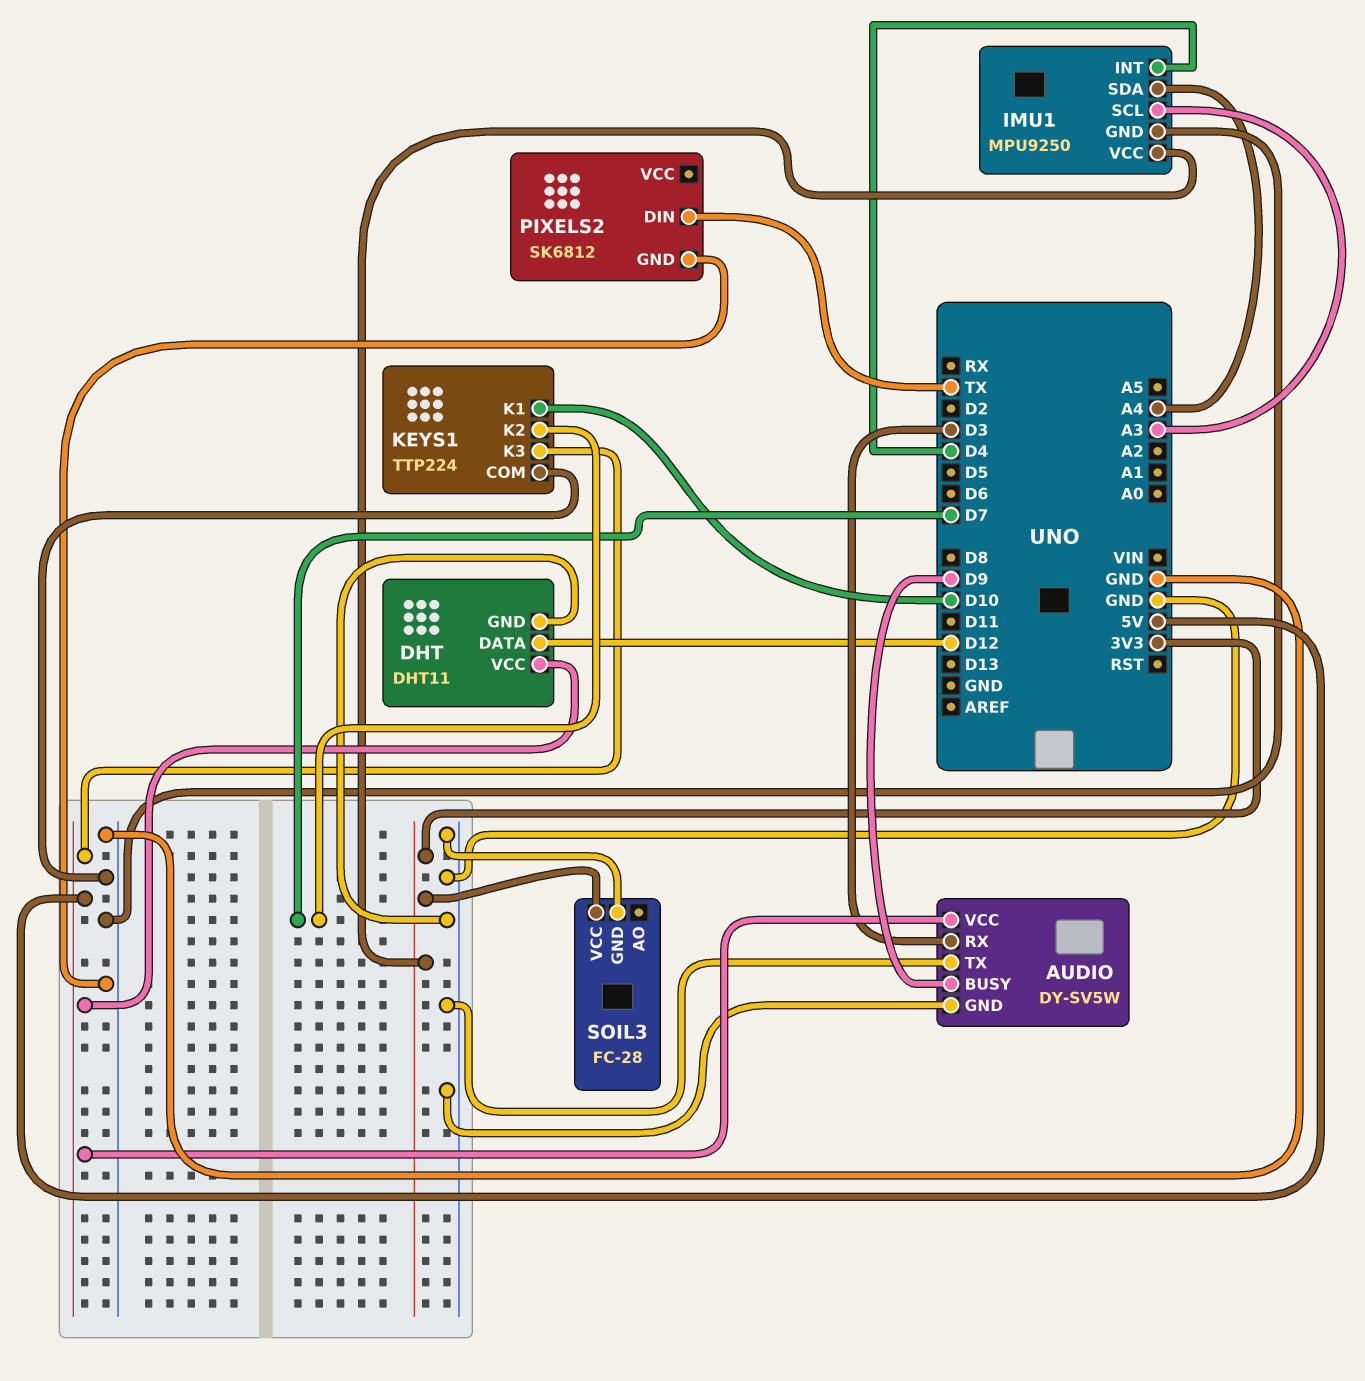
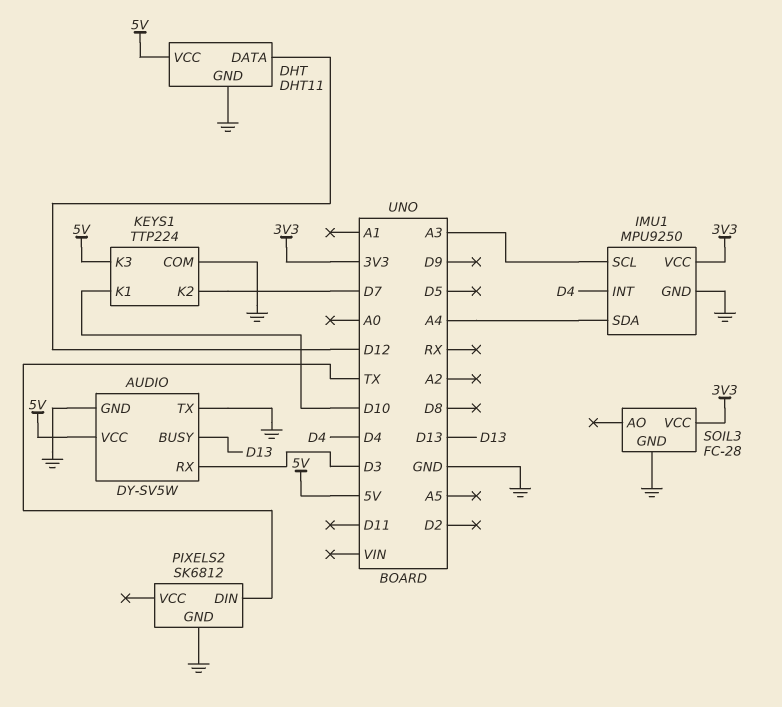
AUDIO pin BUSY: D9 -> D13

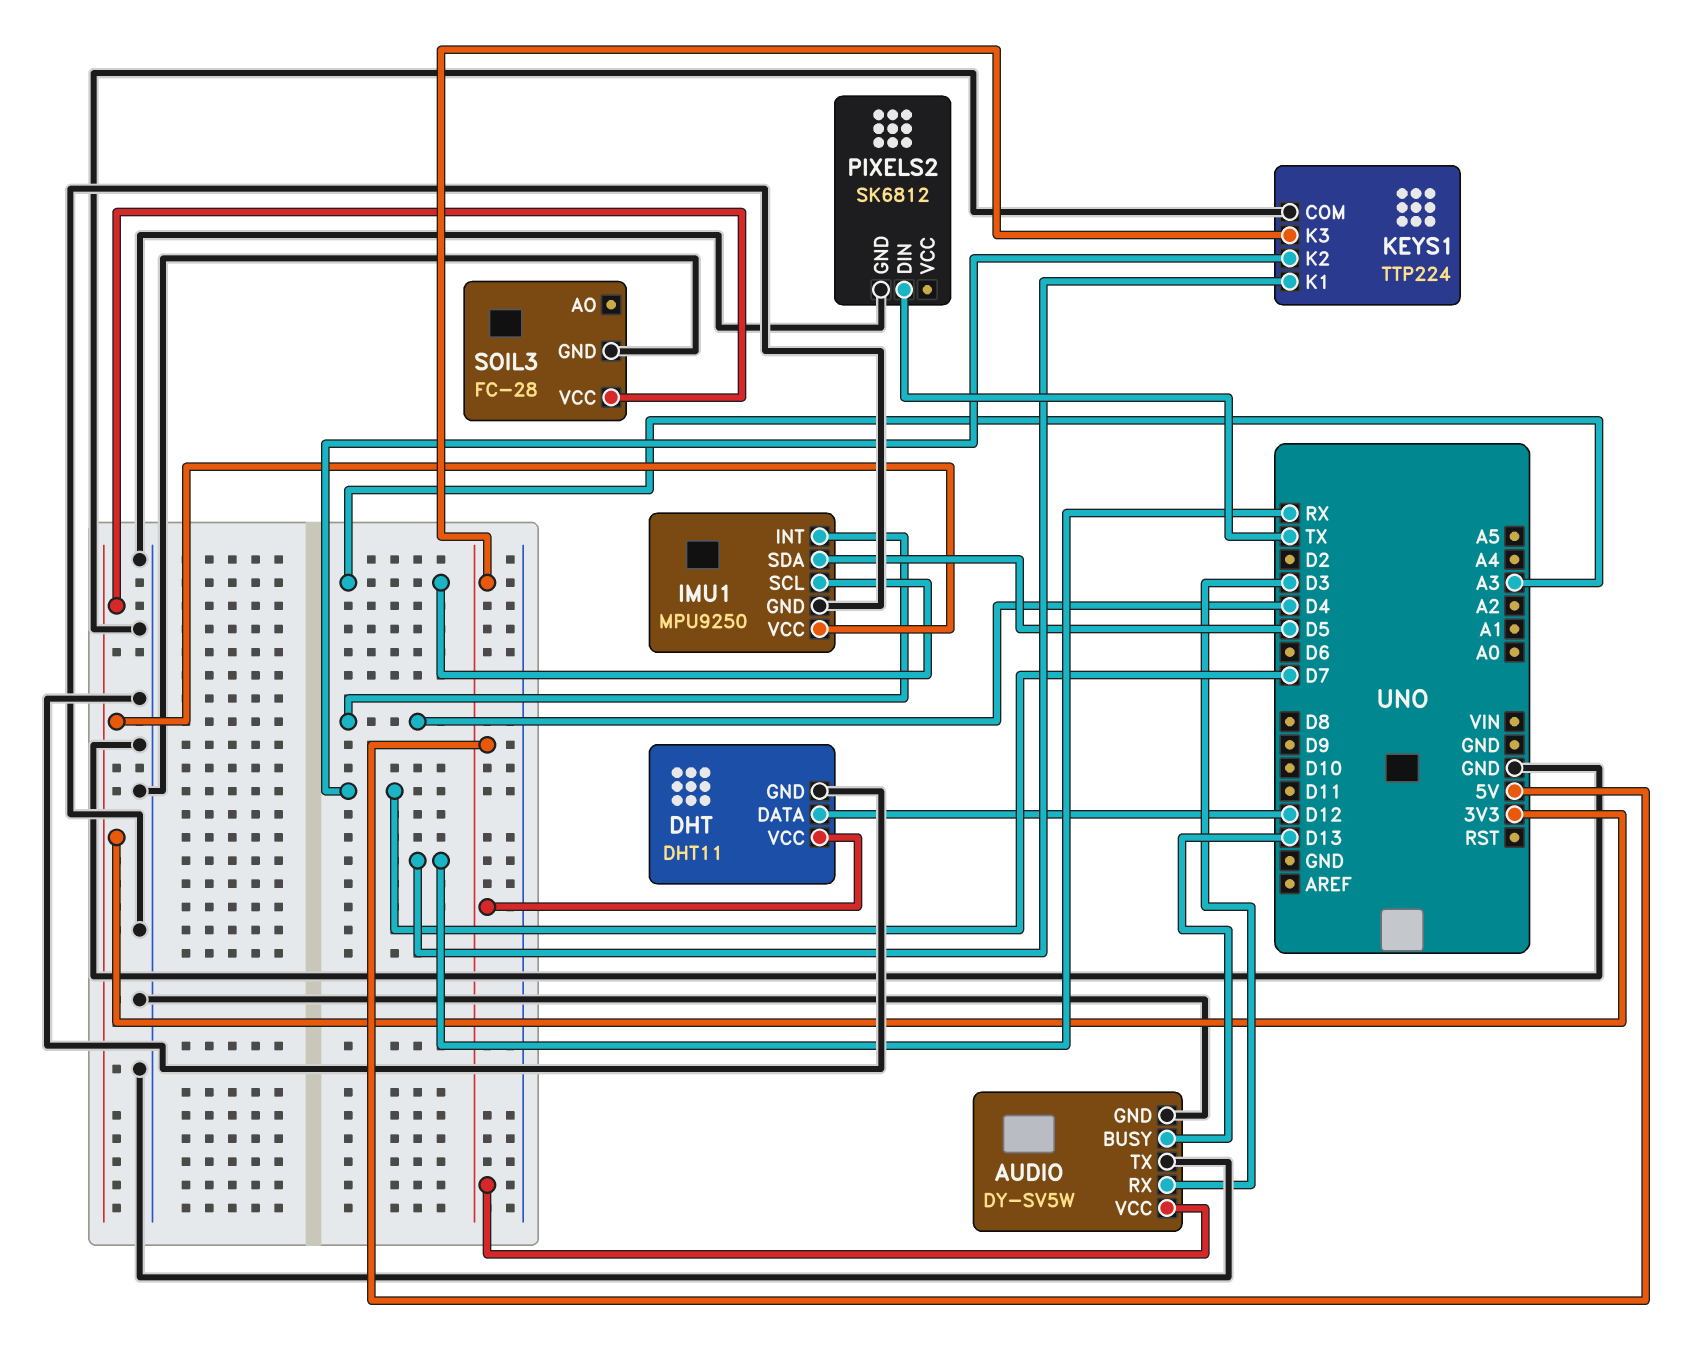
IMU1 pin SDA: A4 -> D5
KEYS1 pin K1: D10 -> RX

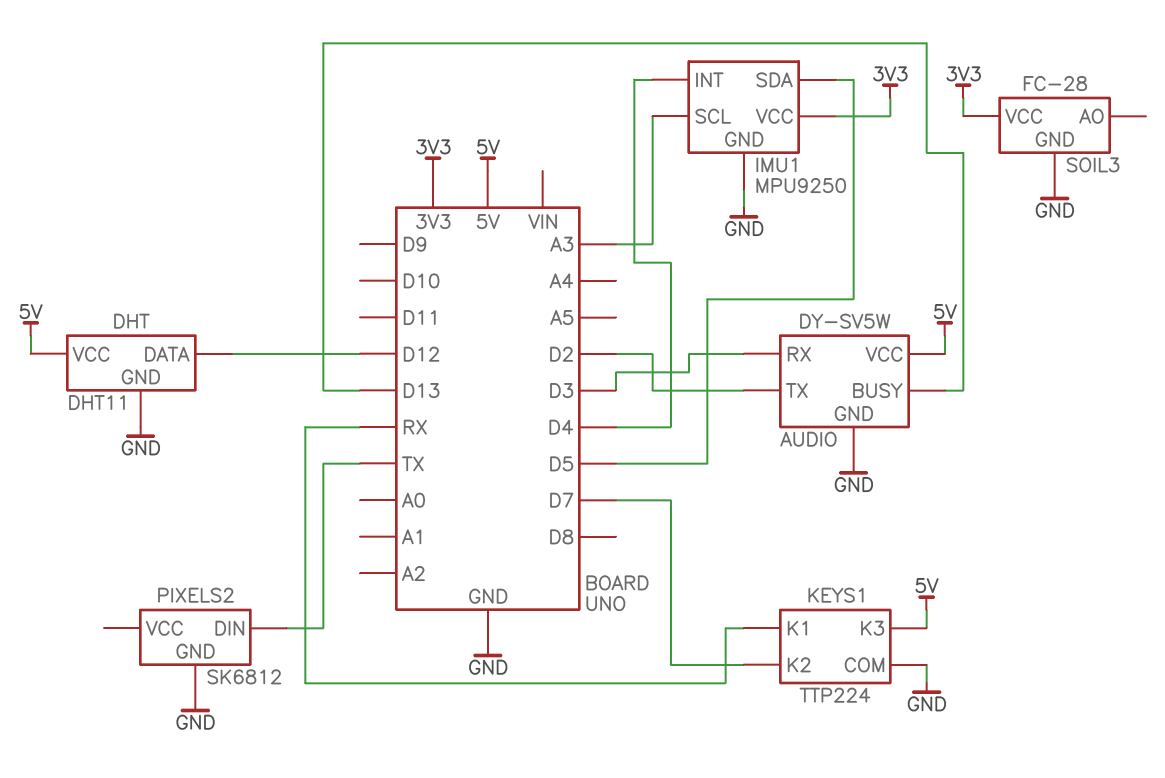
AUDIO pin TX: GND -> D2

